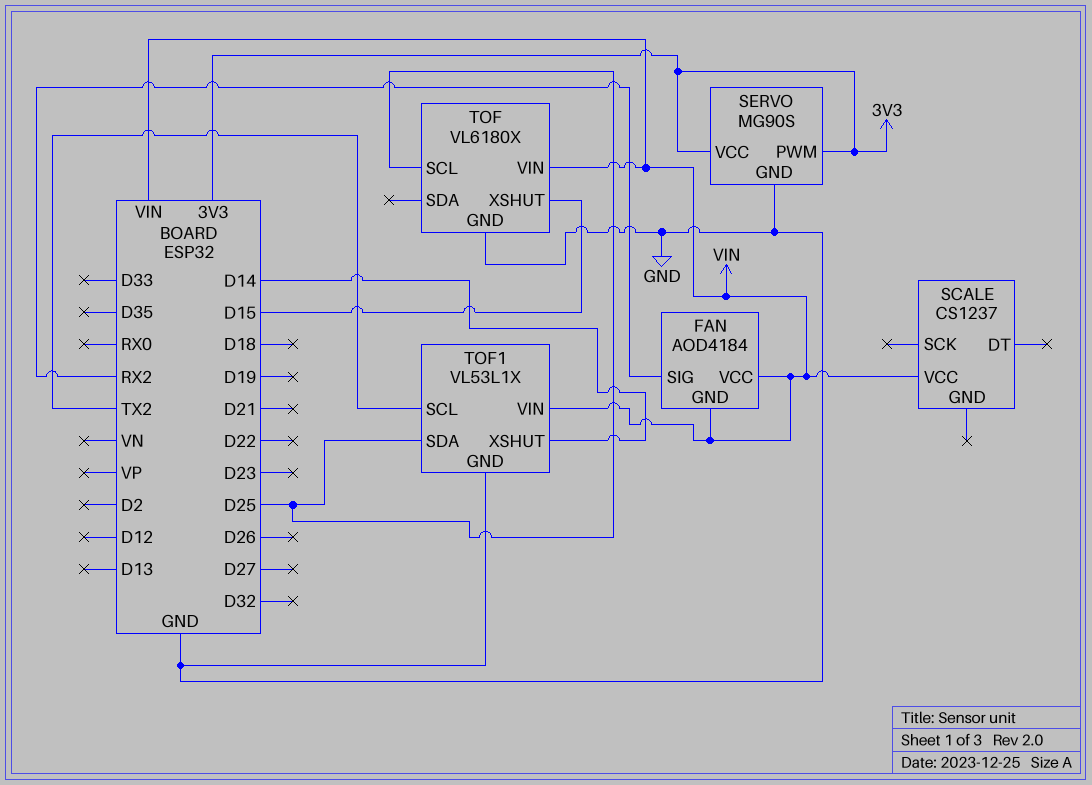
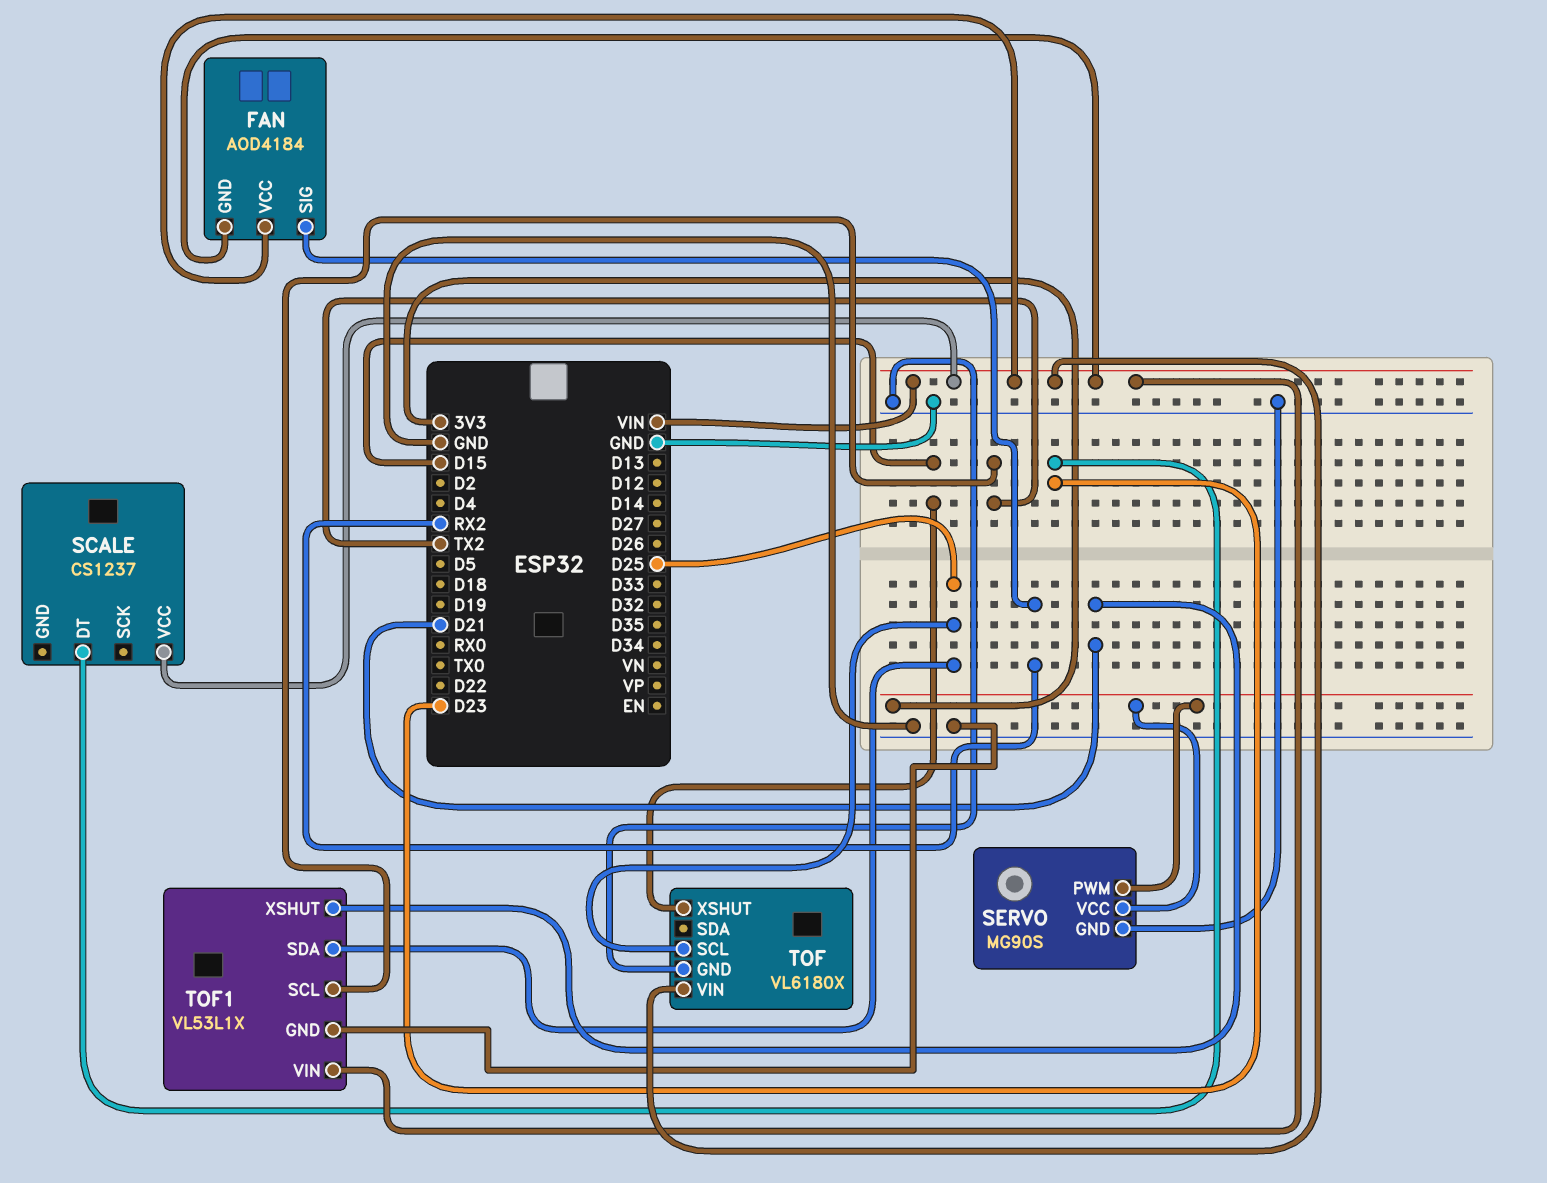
SCALE pin DT: none -> D23
TOF1 pin XSHUT: D14 -> D21

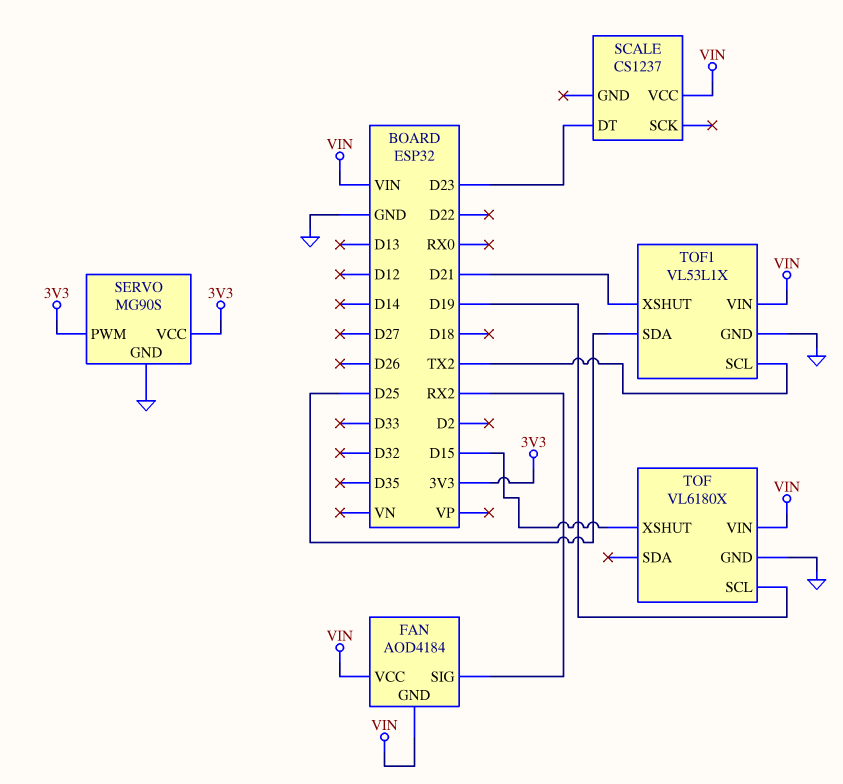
TOF pin SCL: D25 -> D19

